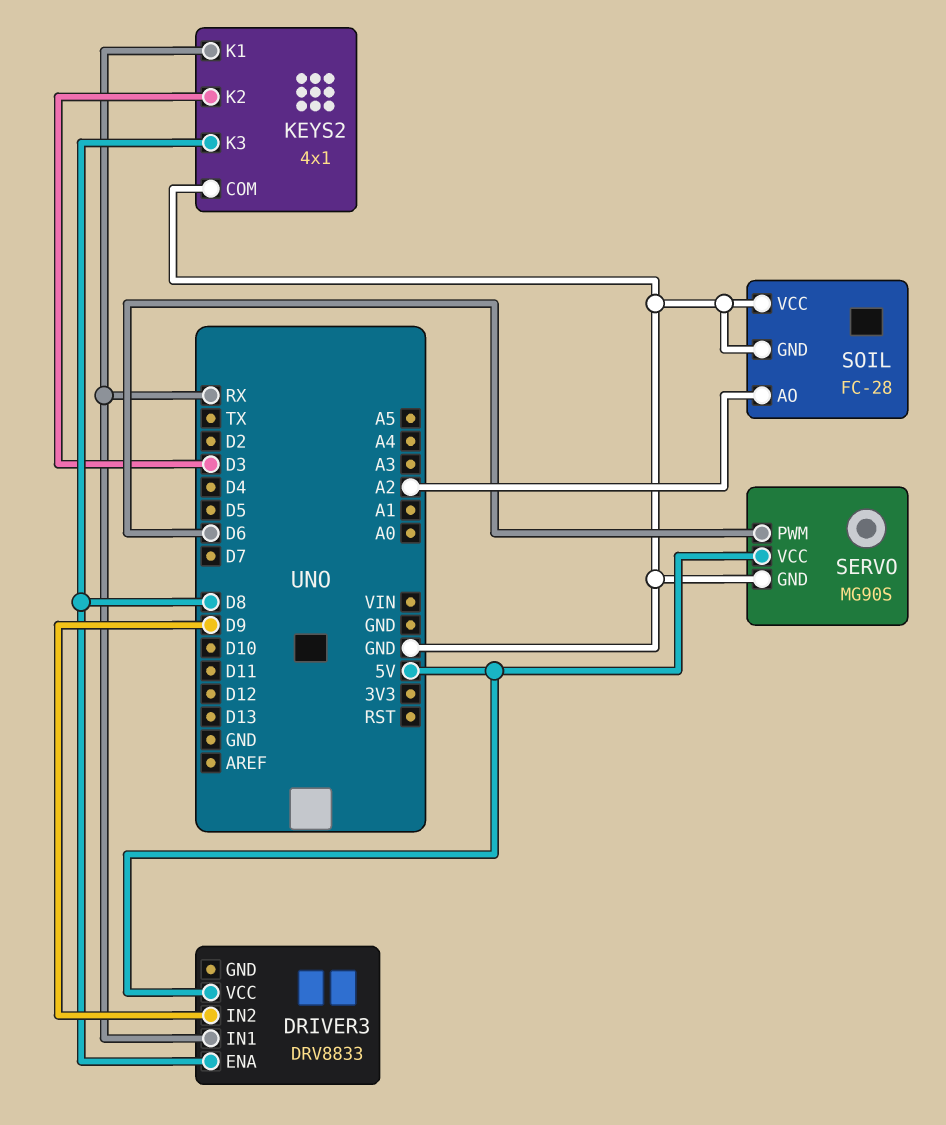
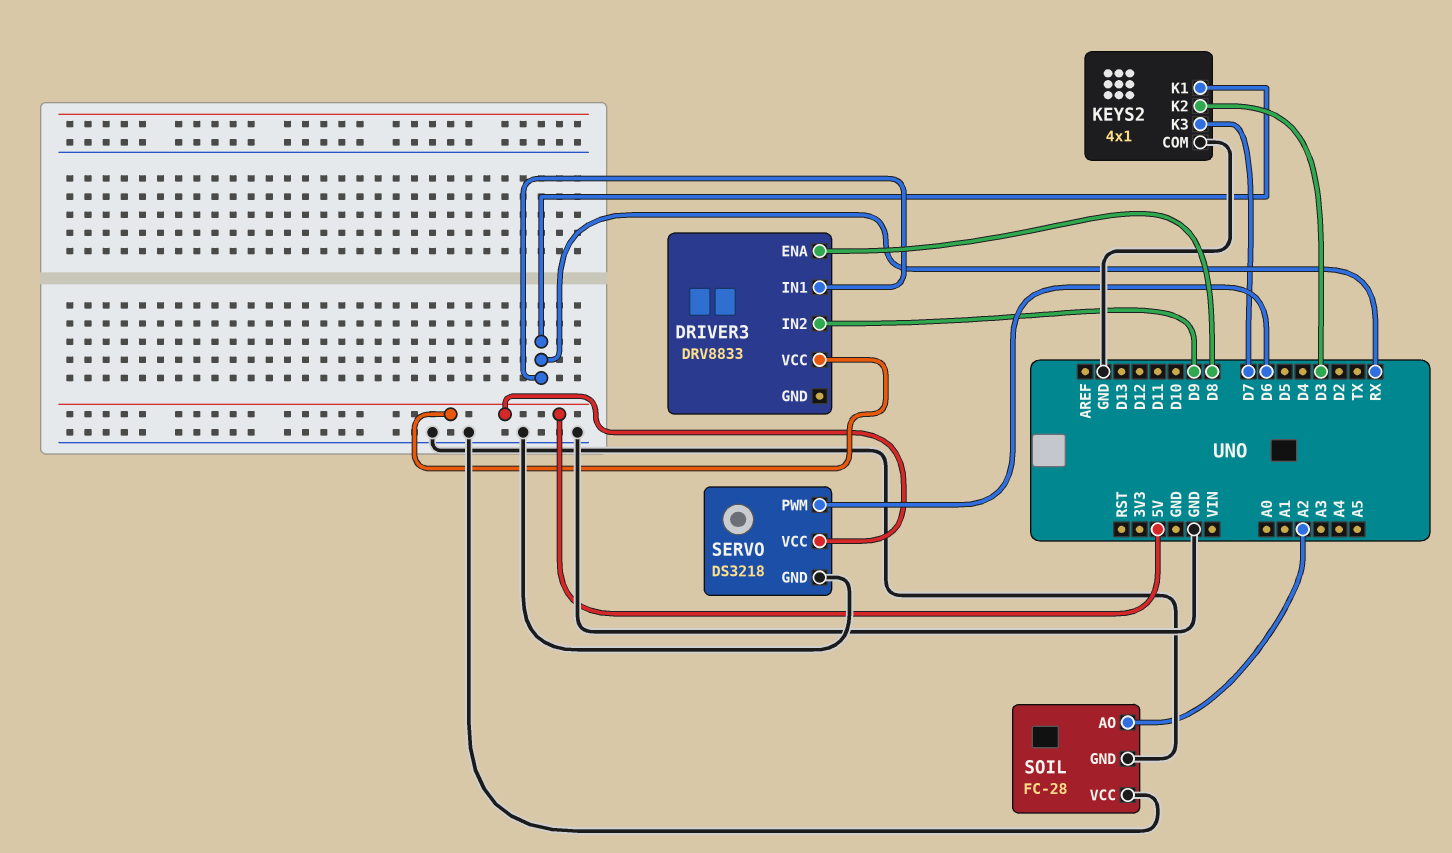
KEYS2 pin K3: D8 -> D7
SERVO: MG90S -> DS3218

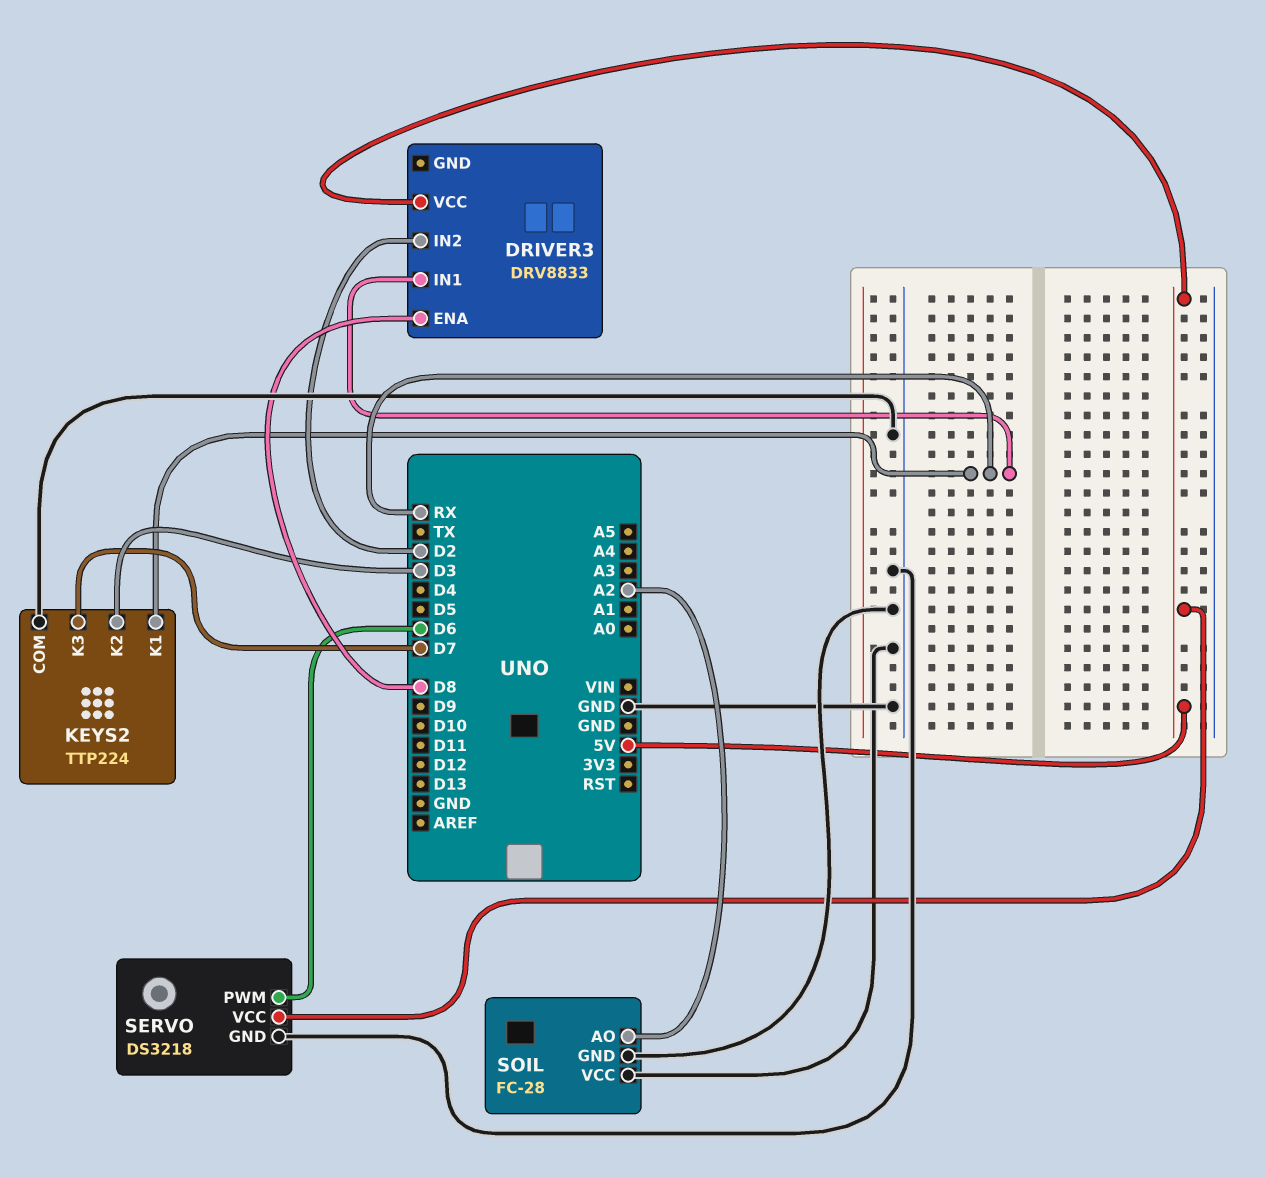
DRIVER3 pin IN2: D9 -> D2
KEYS2: 4x1 -> TTP224

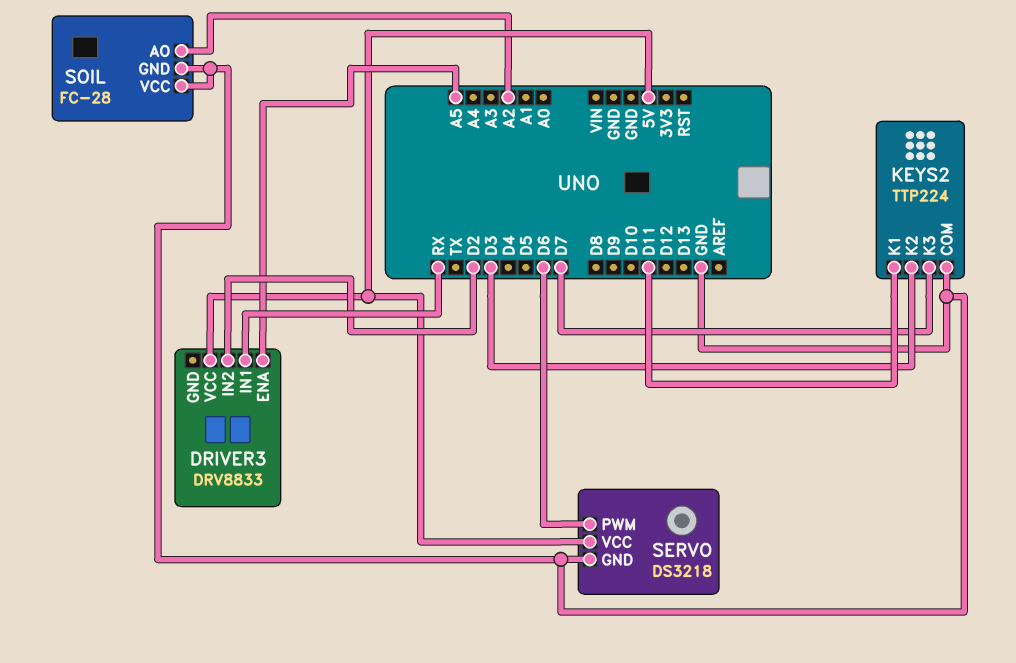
DRIVER3 pin ENA: D8 -> A5
KEYS2 pin K1: RX -> D11

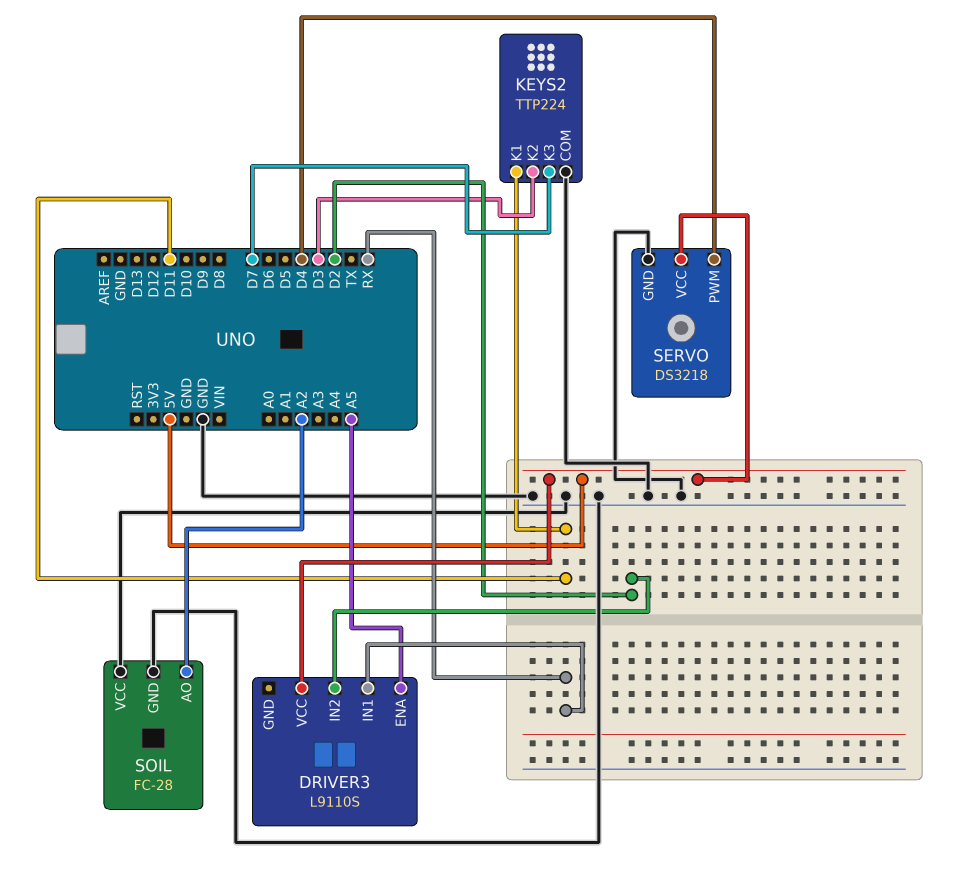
DRIVER3: DRV8833 -> L9110S
SERVO pin PWM: D6 -> D4

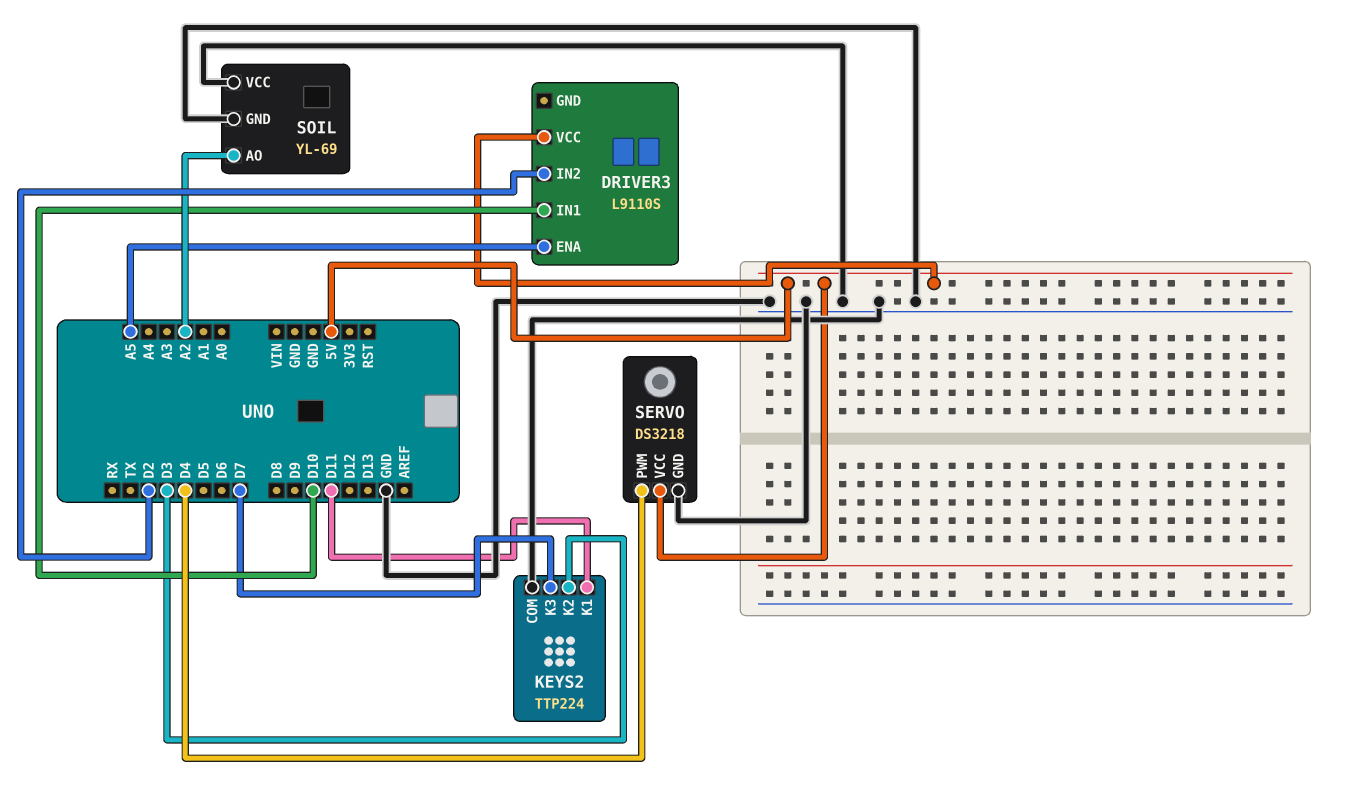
DRIVER3 pin IN1: RX -> D10
SOIL: FC-28 -> YL-69

